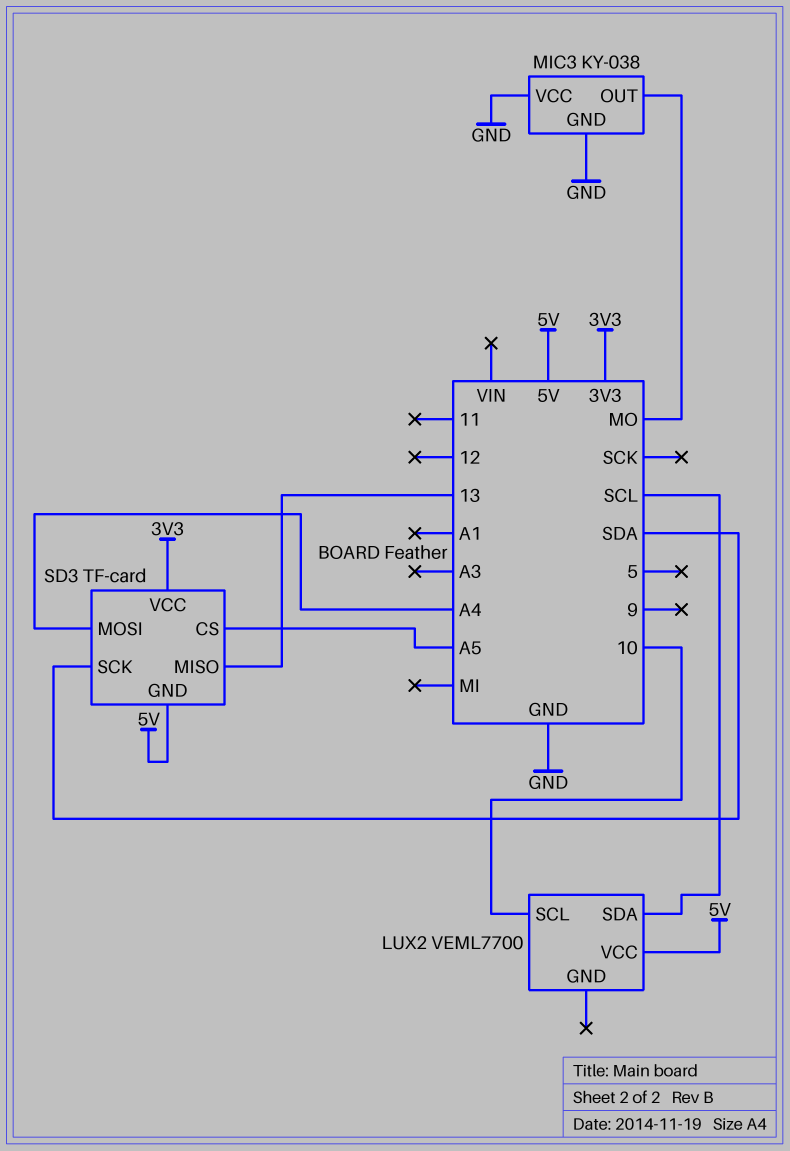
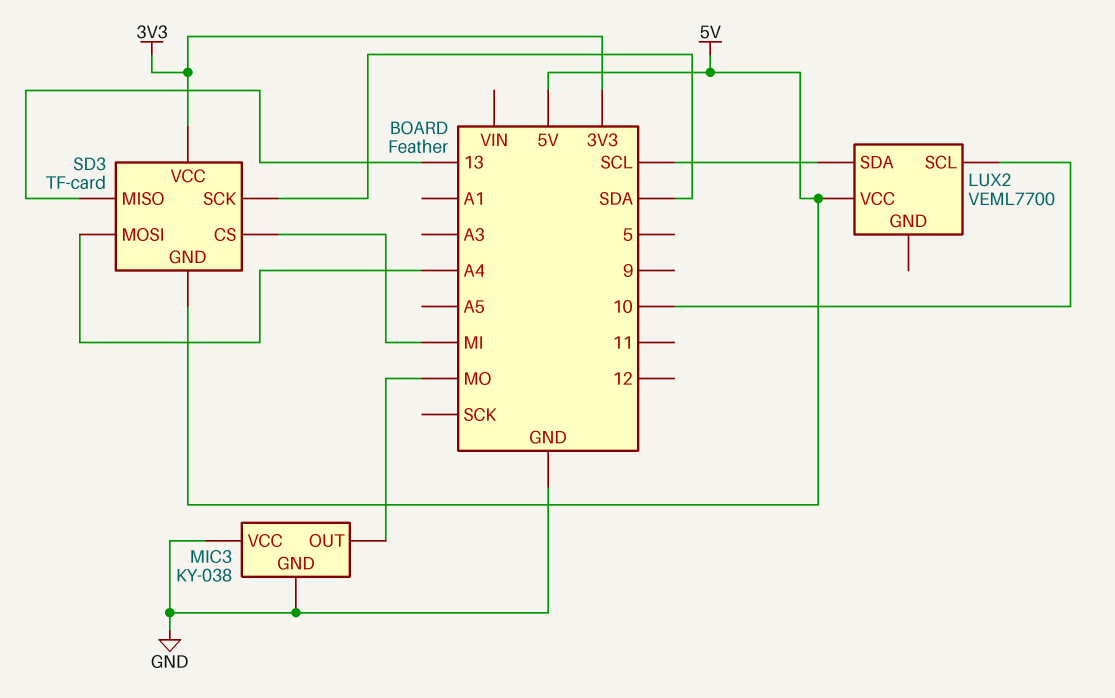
SD3 pin CS: A5 -> MI

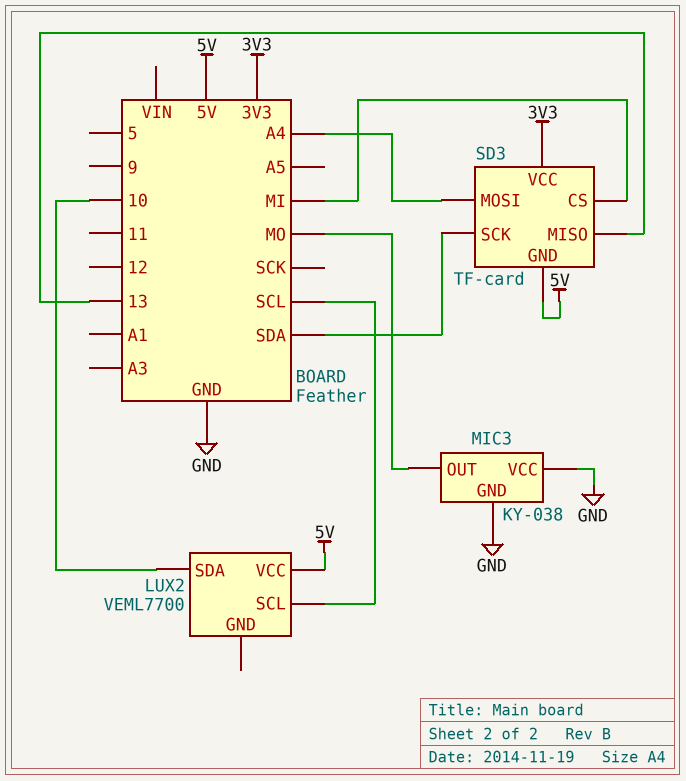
LUX2 pin SCL: 10 -> SCL
LUX2 pin SDA: SCL -> 10

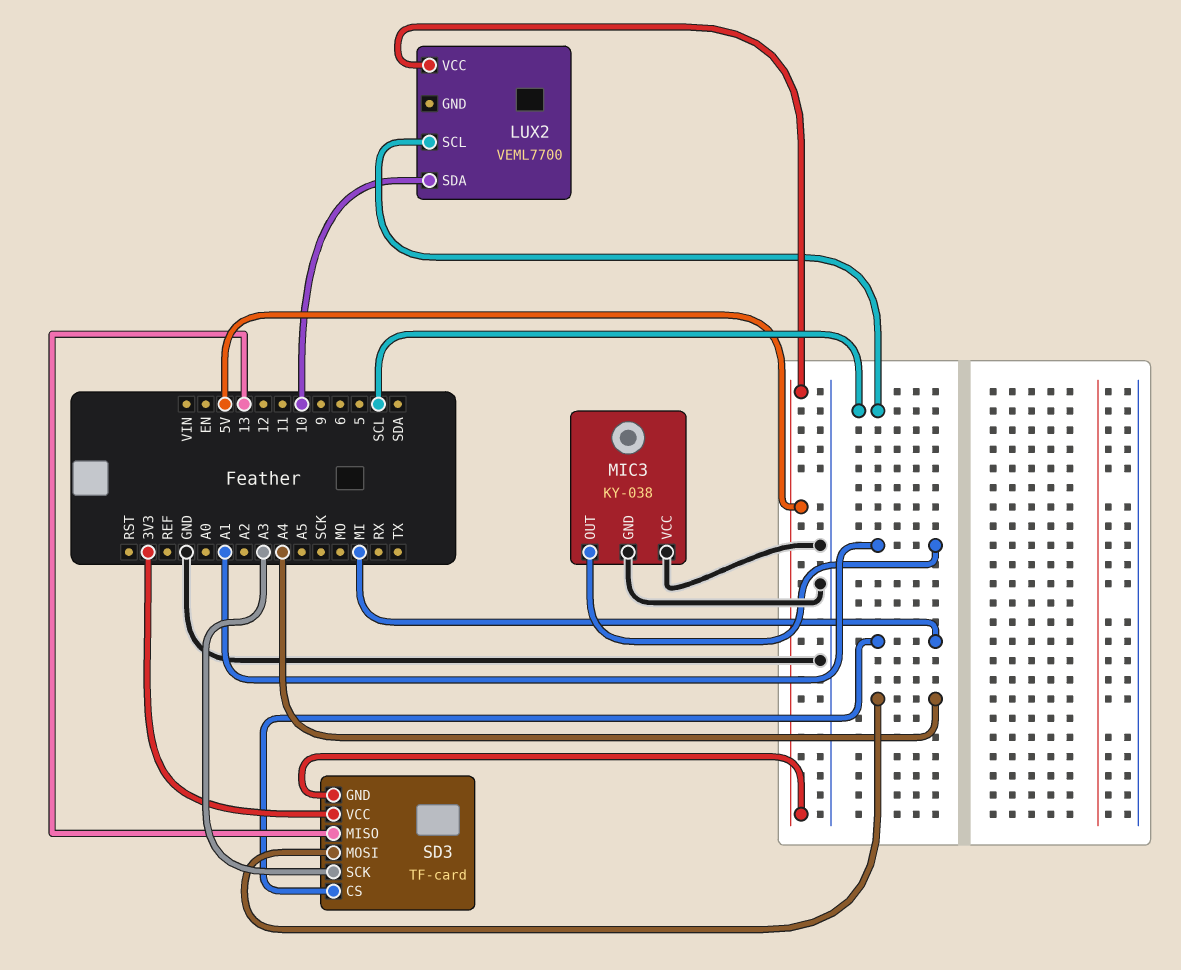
MIC3 pin OUT: MO -> A1
SD3 pin SCK: SDA -> A3

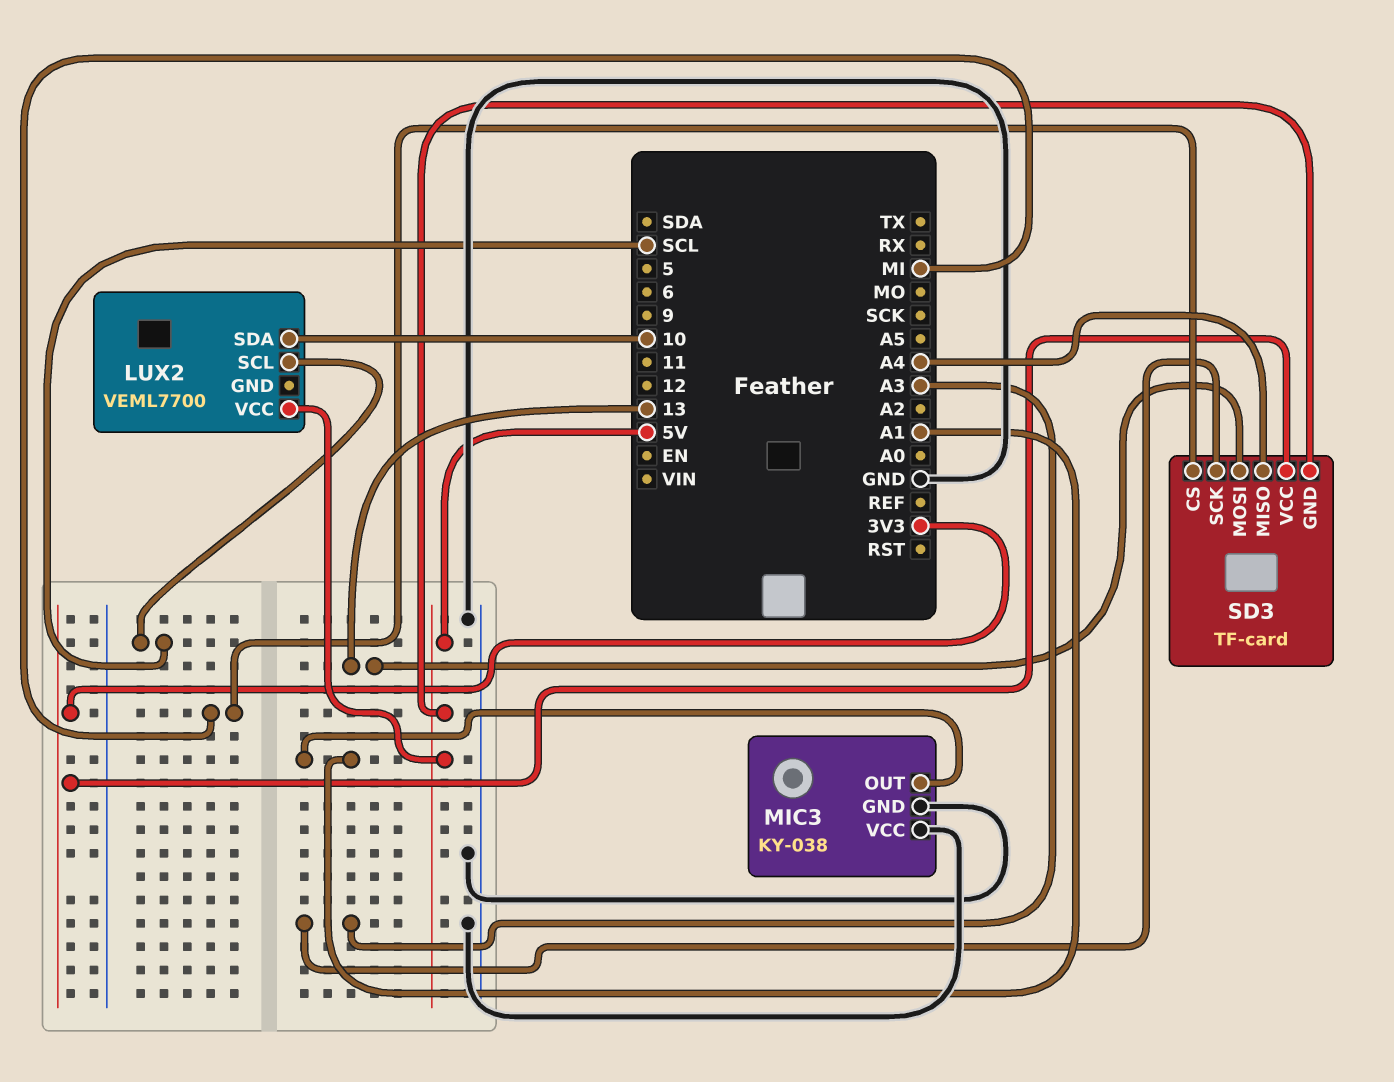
SD3 pin MISO: 13 -> A4
SD3 pin MOSI: A4 -> 13

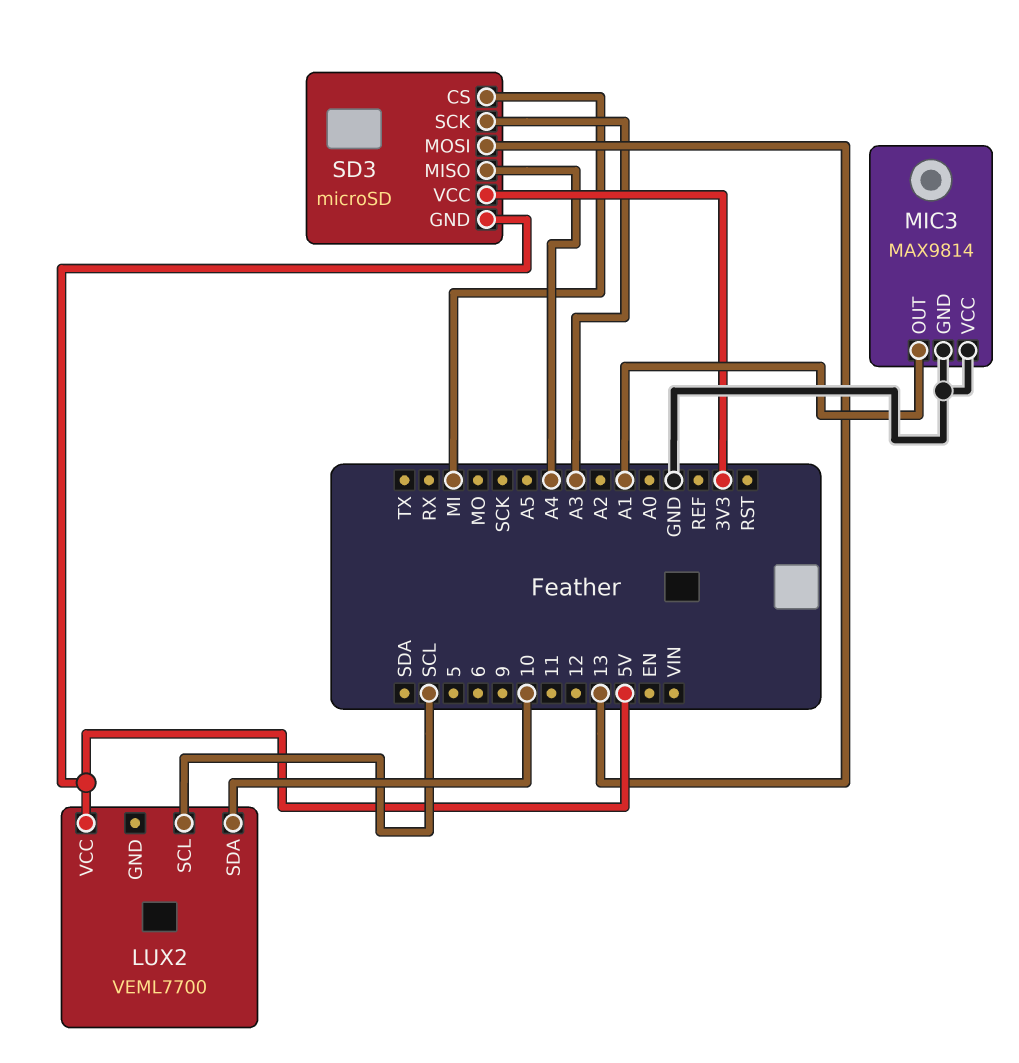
MIC3: KY-038 -> MAX9814
SD3: TF-card -> microSD

